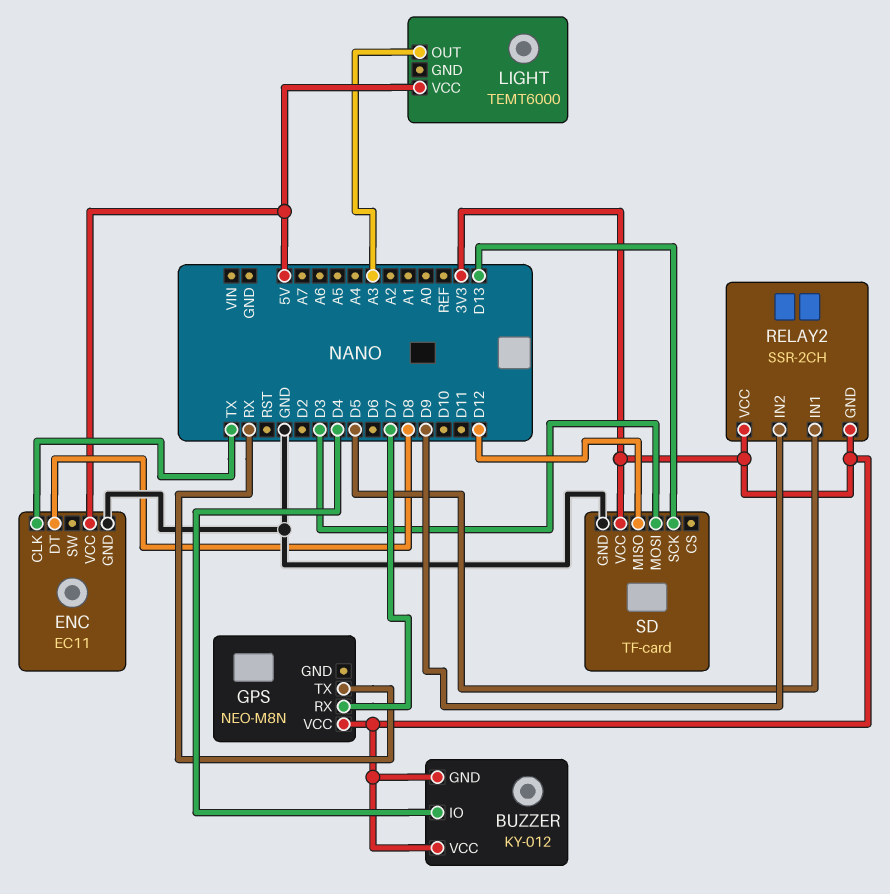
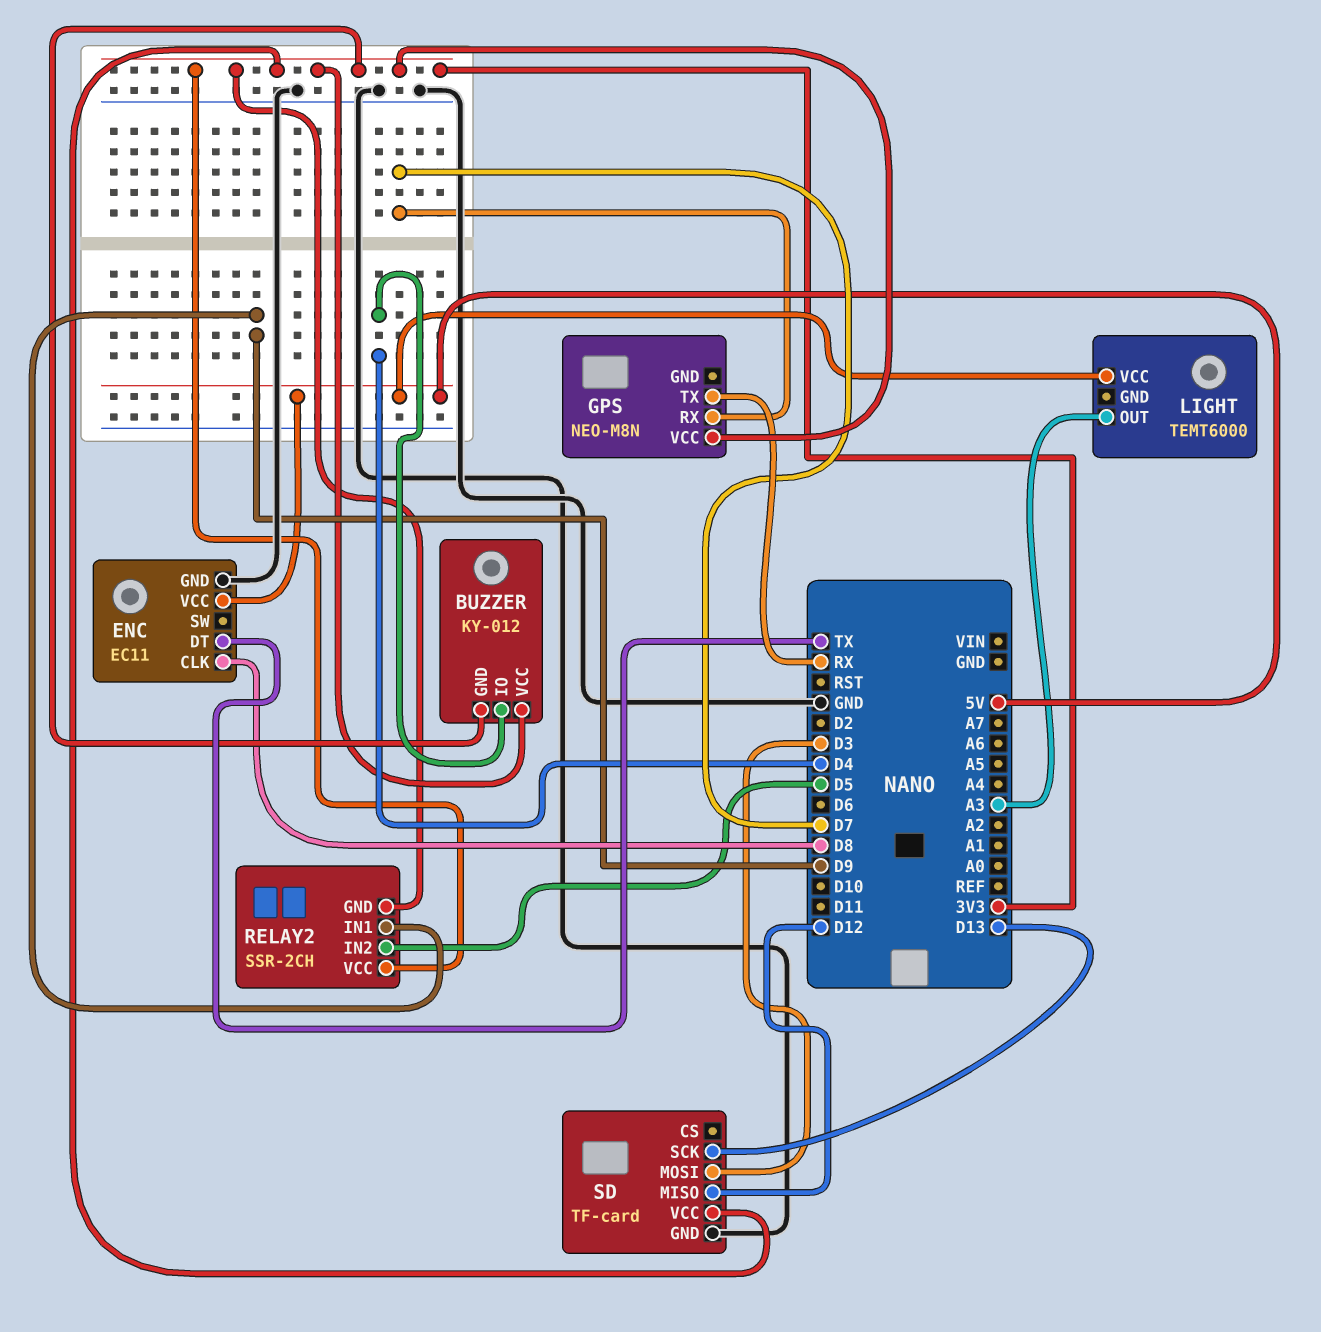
ENC pin CLK: TX -> D8
ENC pin DT: D8 -> TX
RELAY2 pin IN1: D5 -> D9
RELAY2 pin IN2: D9 -> D5

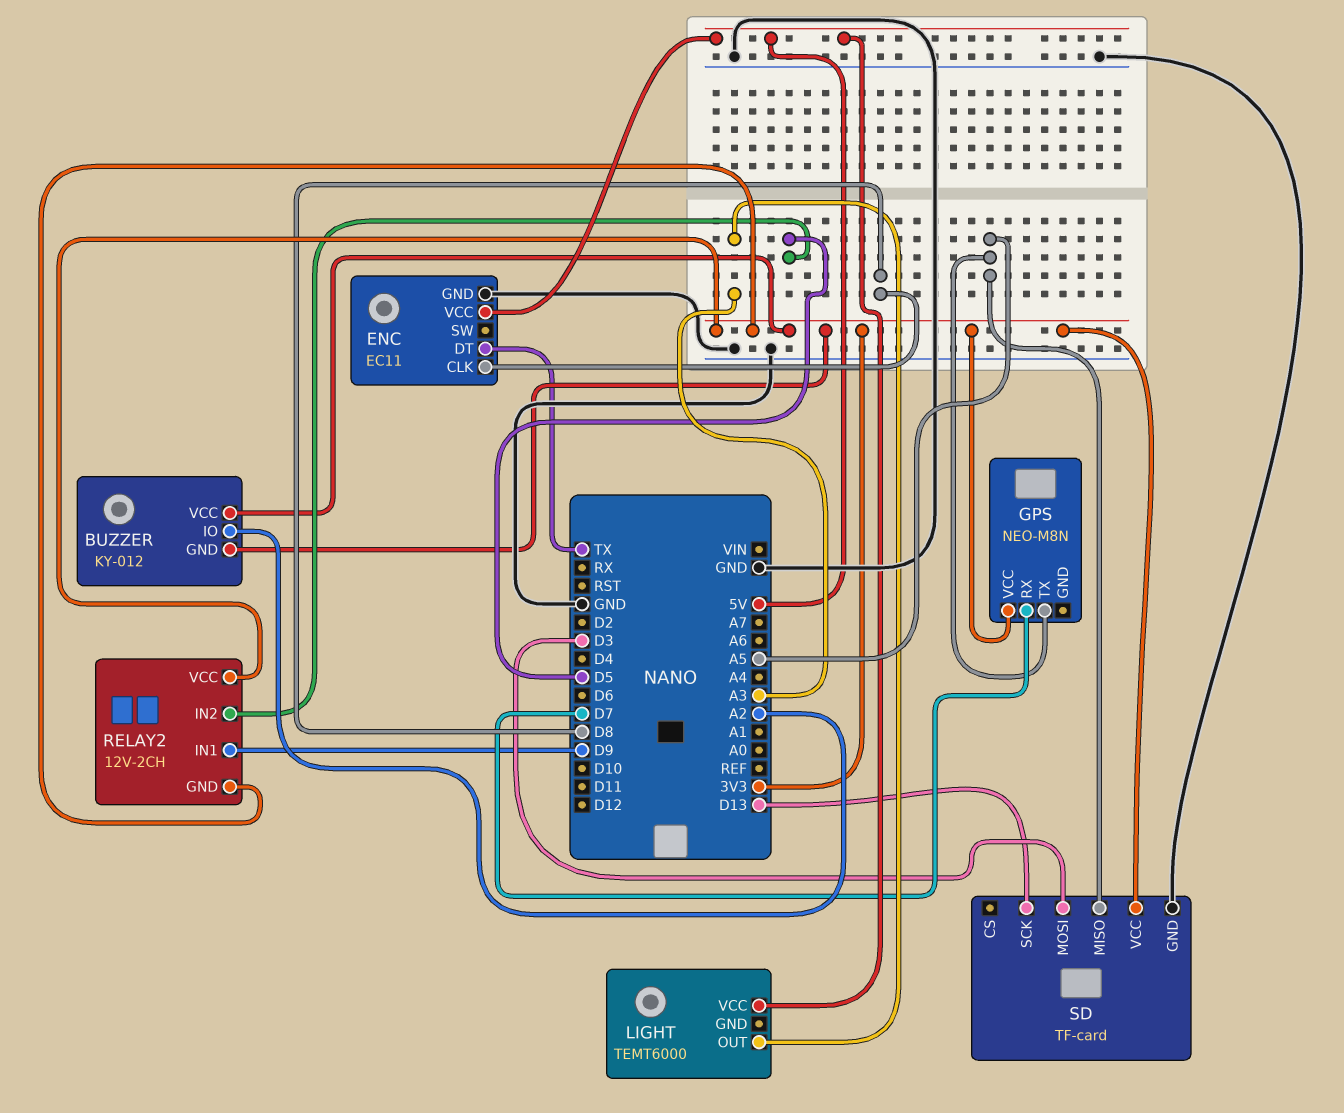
BUZZER pin IO: D4 -> A2
GPS pin TX: RX -> A5
RELAY2: SSR-2CH -> 12V-2CH
SD pin MISO: D12 -> A5

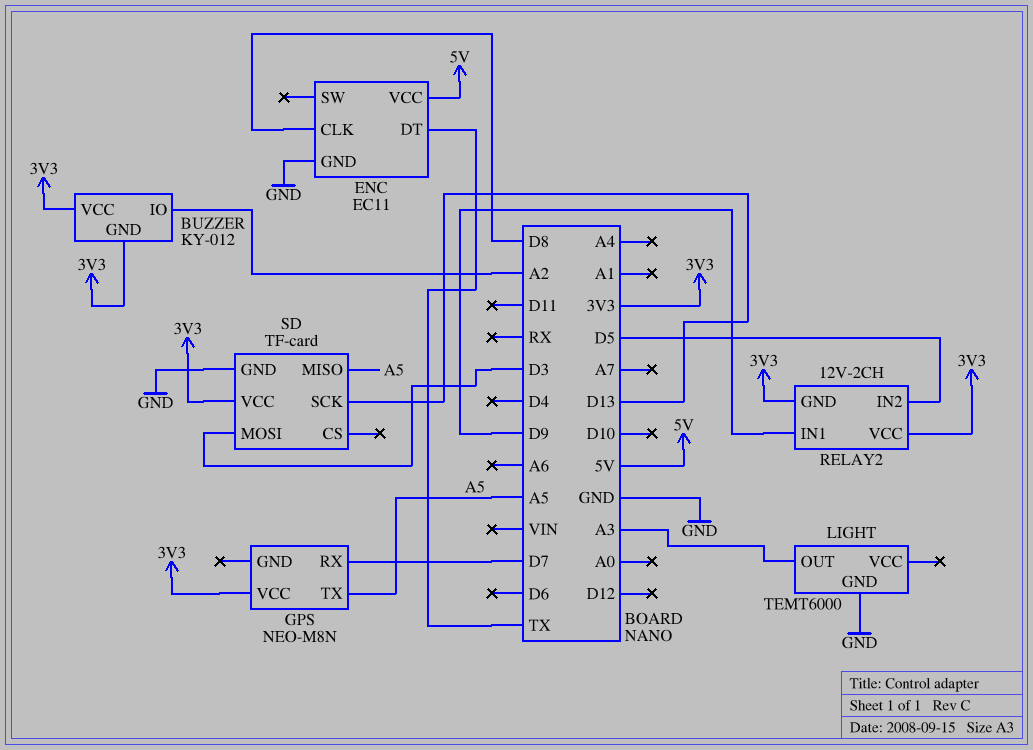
LIGHT pin GND: none -> GND
LIGHT pin VCC: 5V -> none

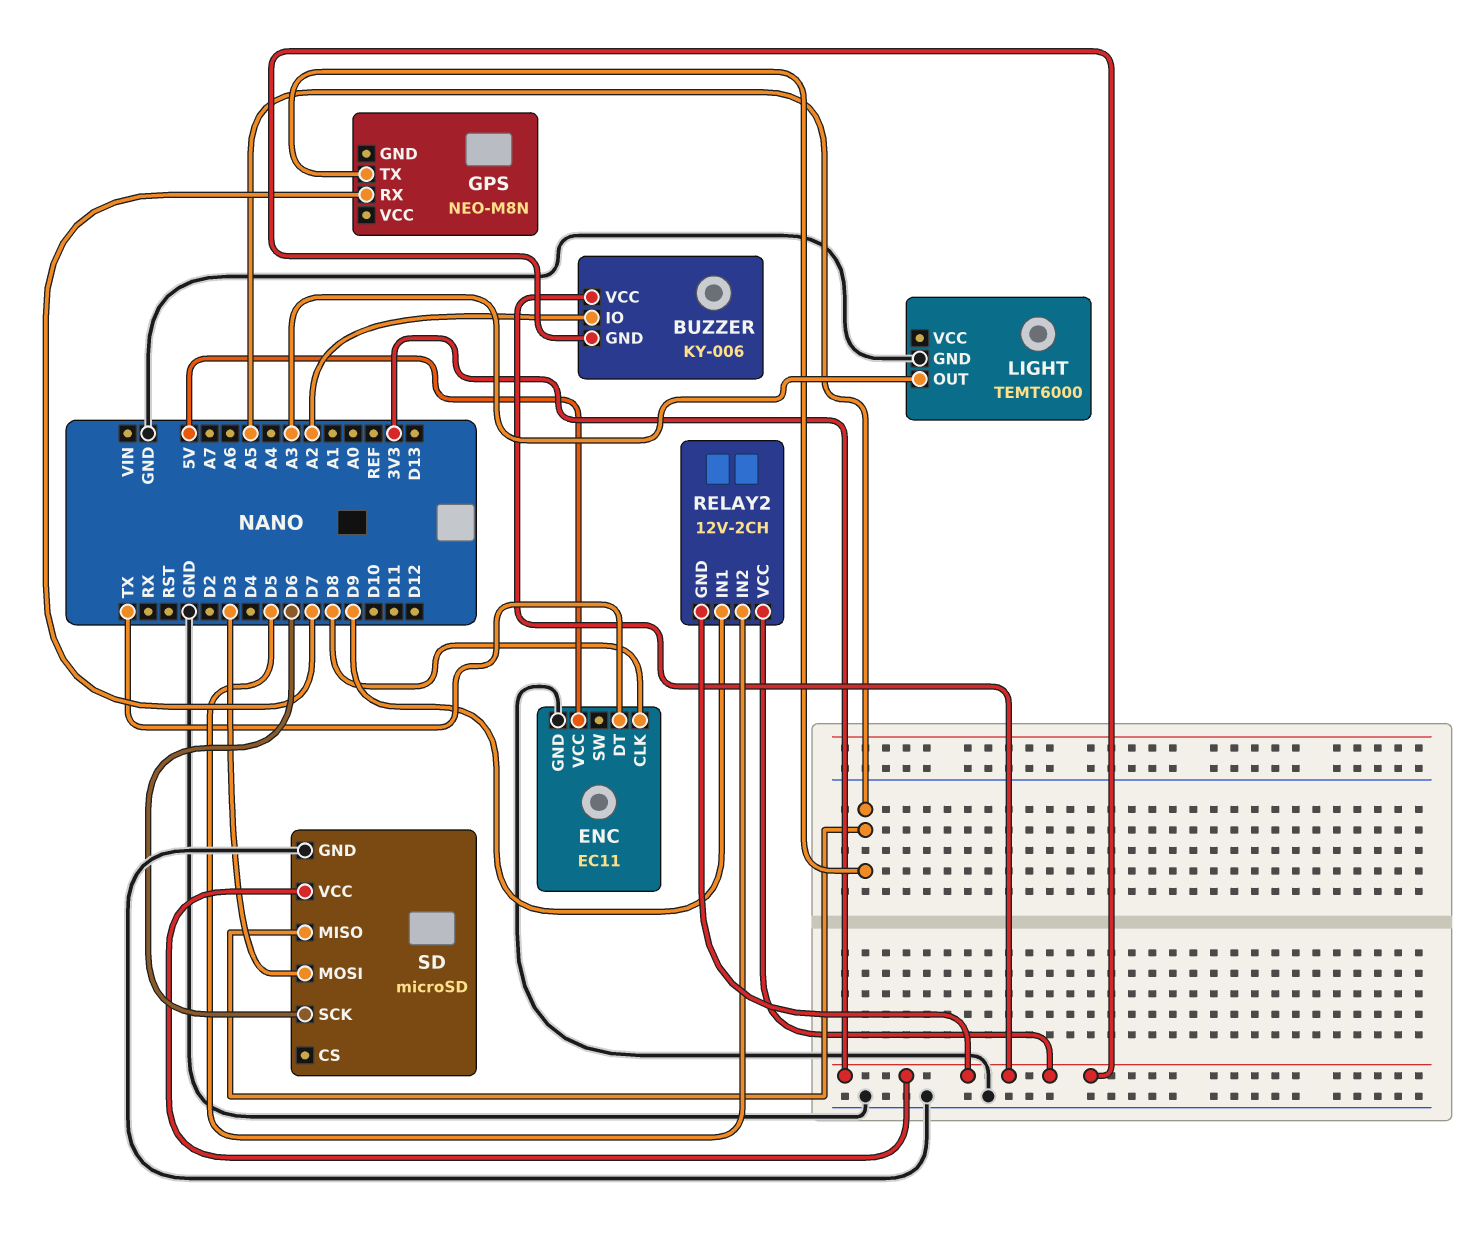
BUZZER: KY-012 -> KY-006
GPS pin VCC: 3V3 -> none
SD: TF-card -> microSD
SD pin SCK: D13 -> D6

